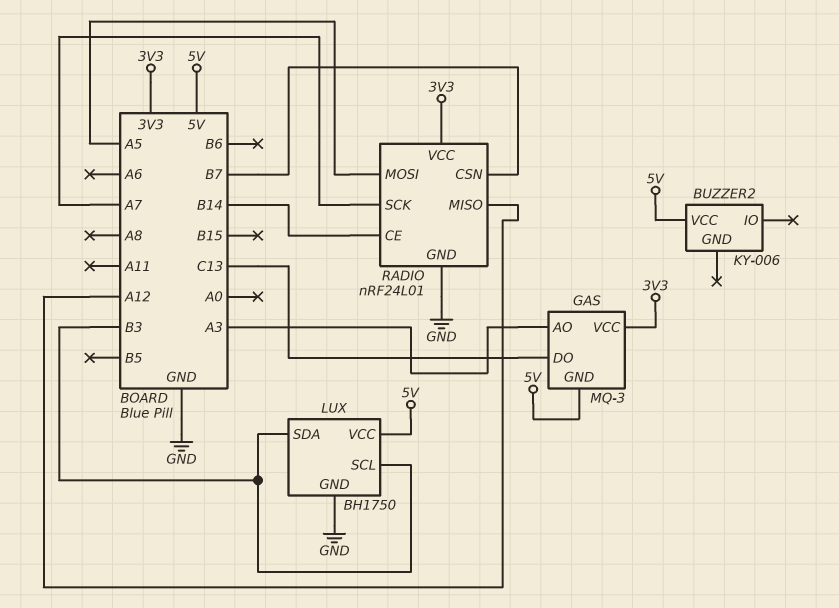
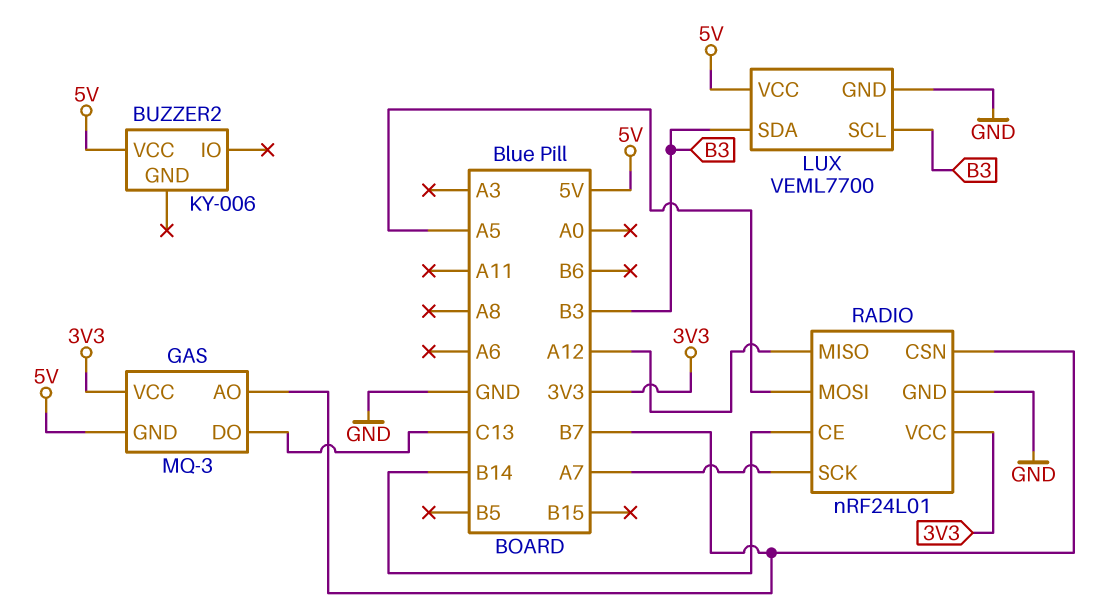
GAS pin AO: A3 -> B7
LUX: BH1750 -> VEML7700

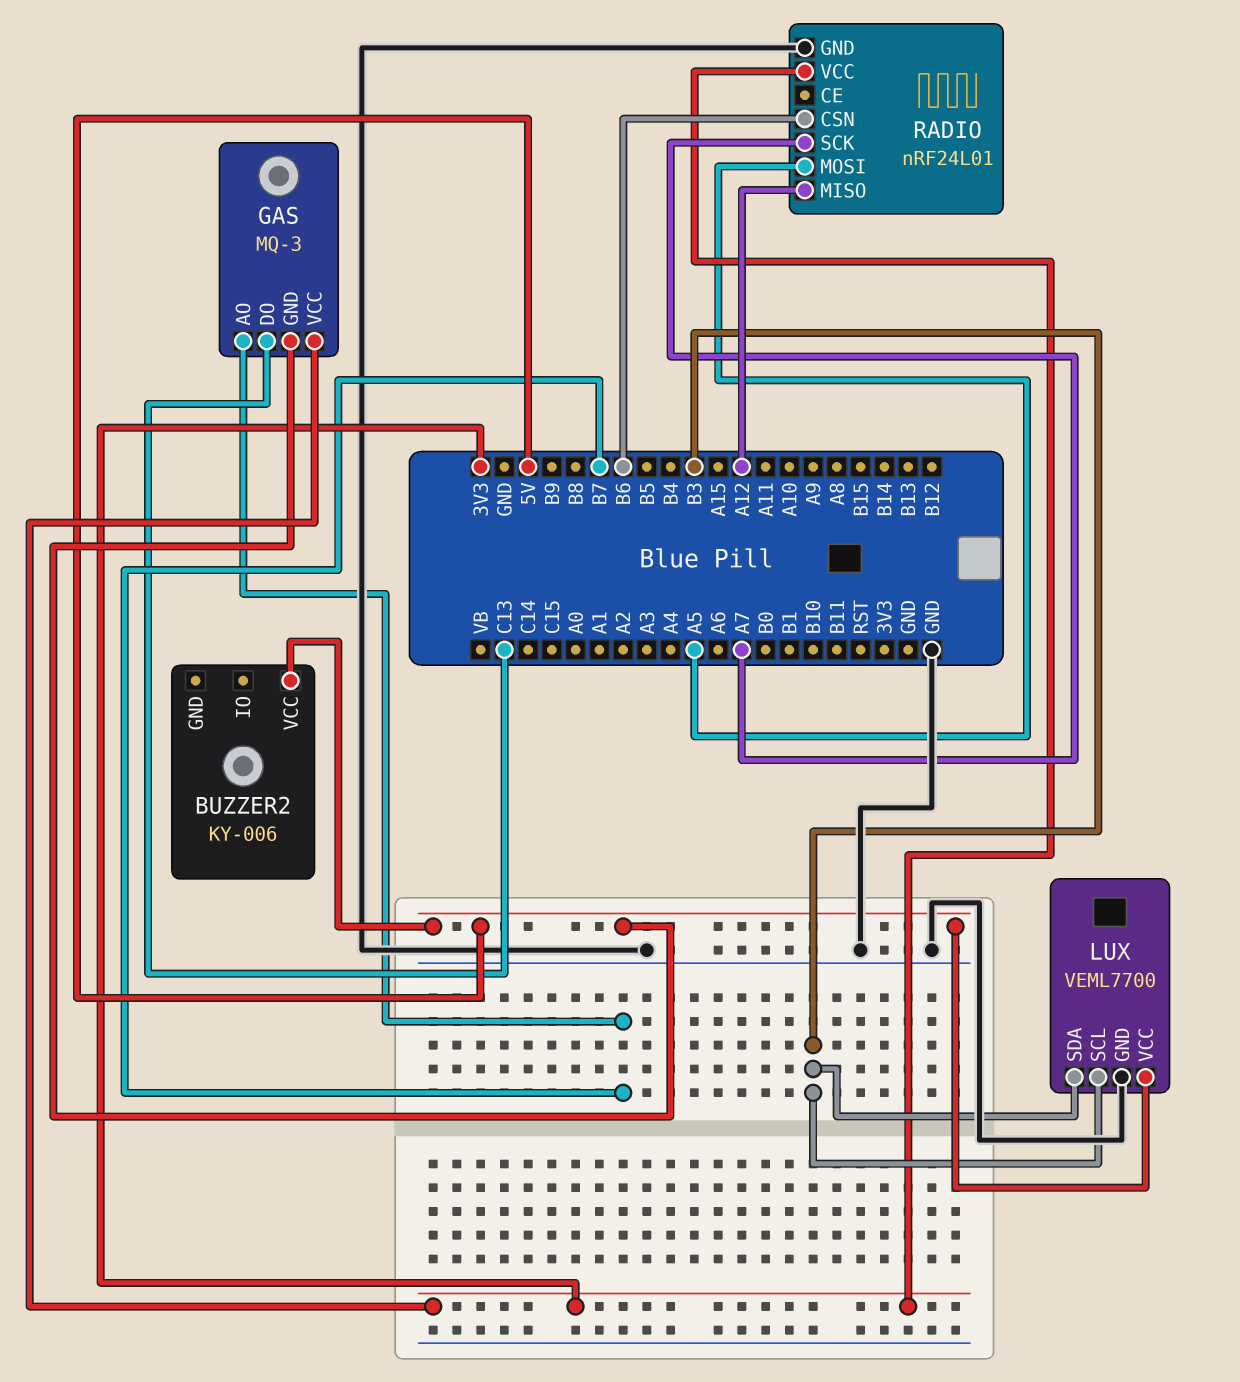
RADIO pin CE: B14 -> none
RADIO pin CSN: B7 -> B6

